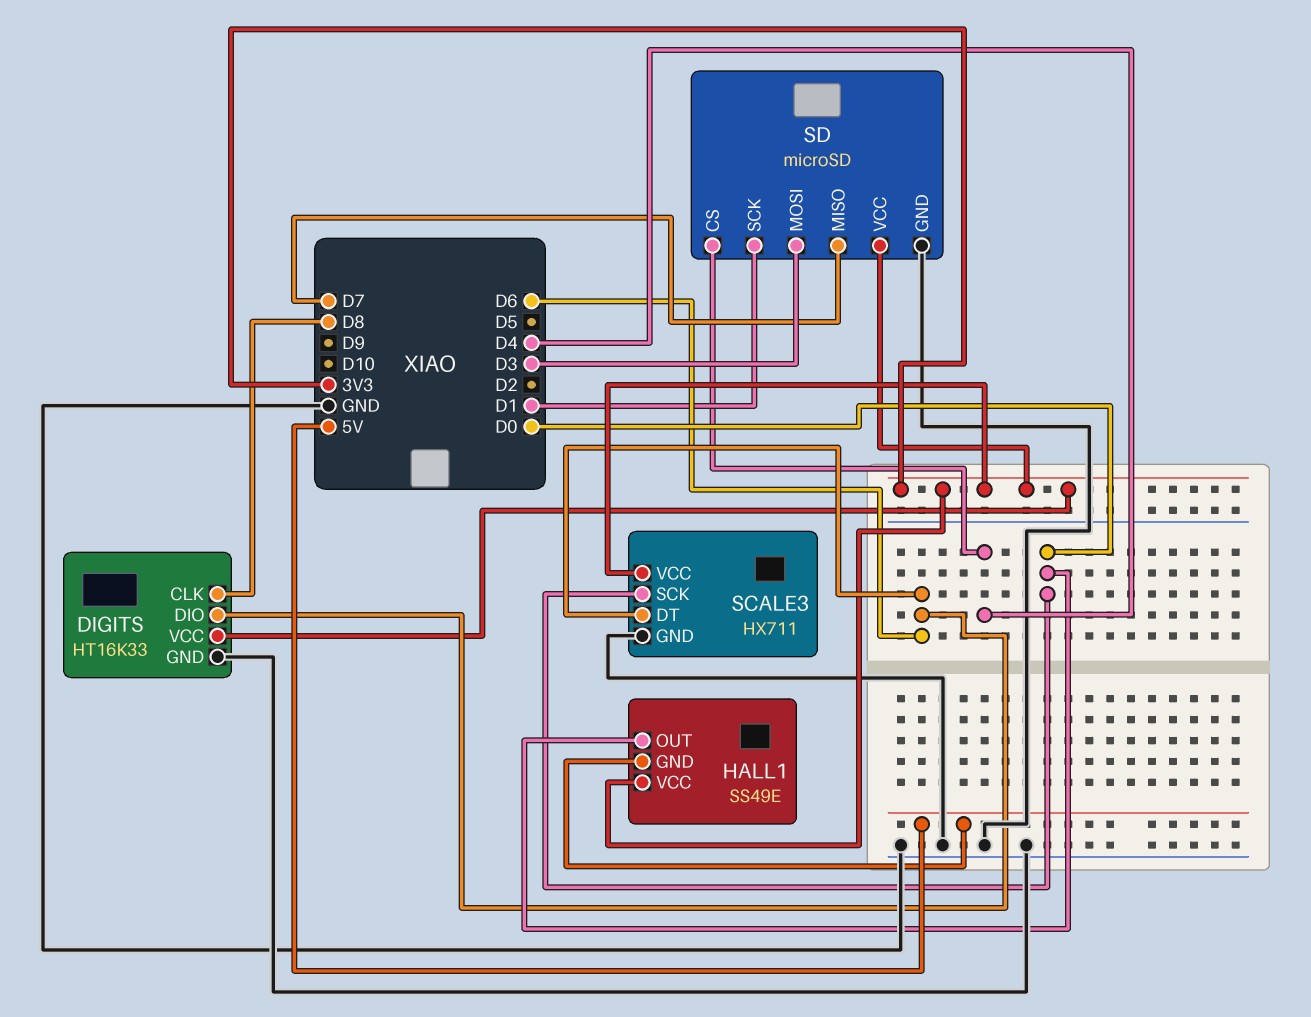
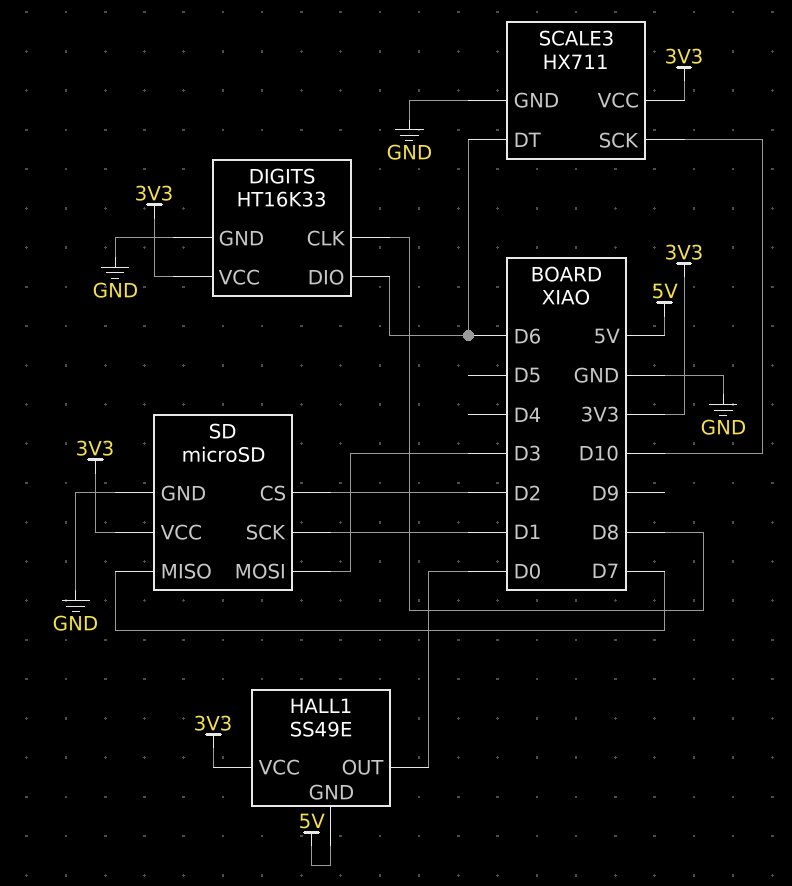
SCALE3 pin SCK: D0 -> D10
SD pin CS: D4 -> D2

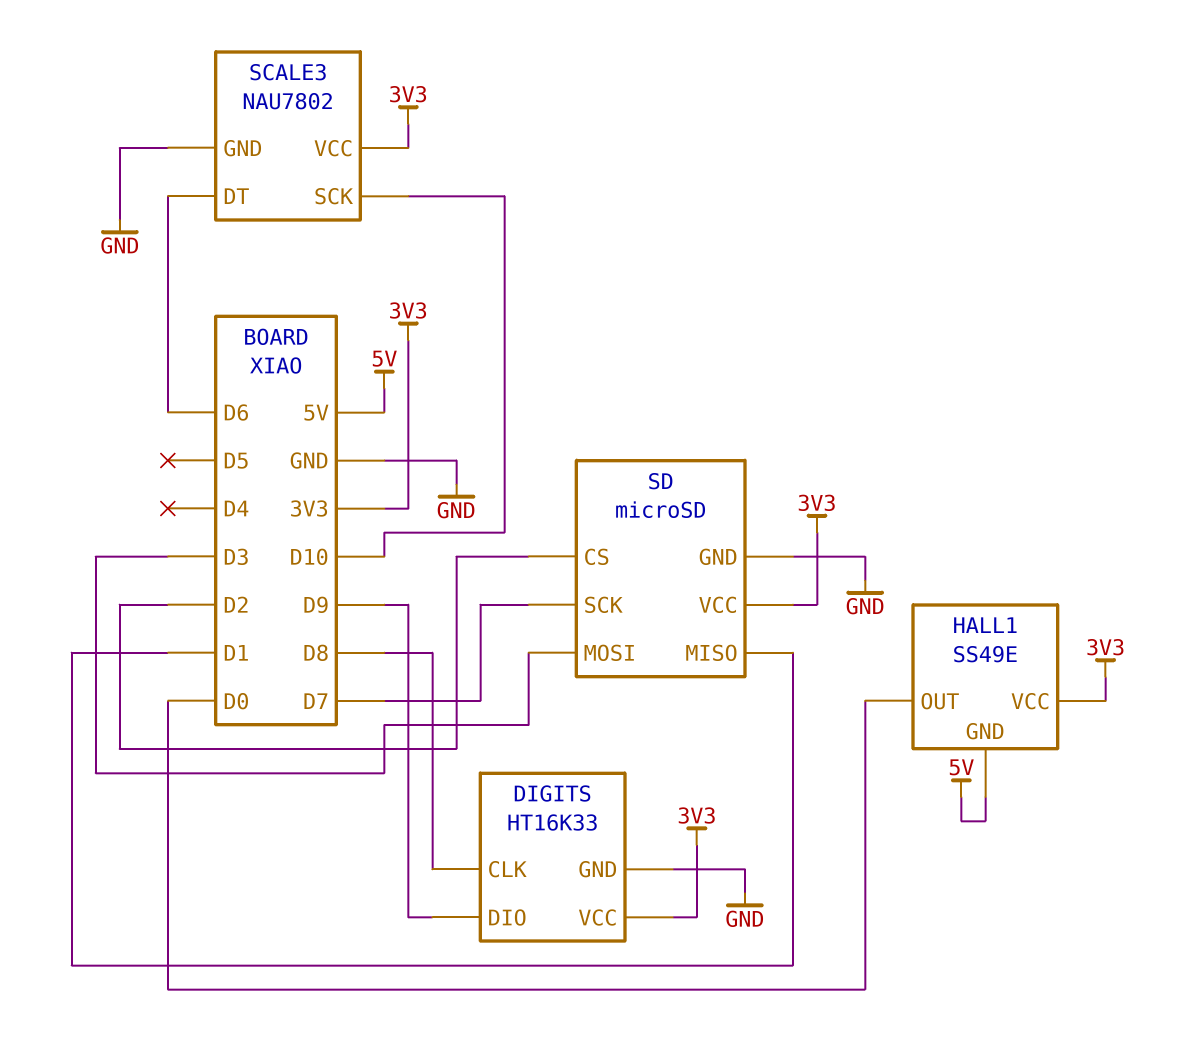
DIGITS pin DIO: D6 -> D9
SCALE3: HX711 -> NAU7802
SD pin MISO: D7 -> D1
SD pin SCK: D1 -> D7

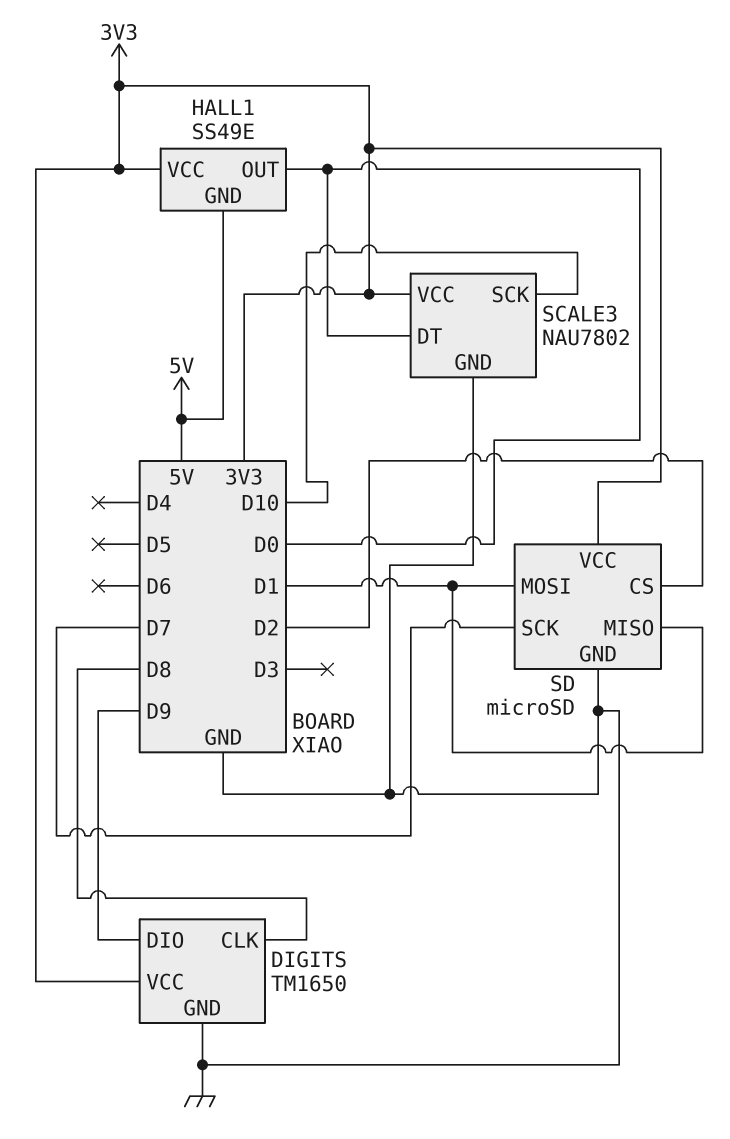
DIGITS: HT16K33 -> TM1650
SCALE3 pin DT: D6 -> D0
SD pin MOSI: D3 -> D1

